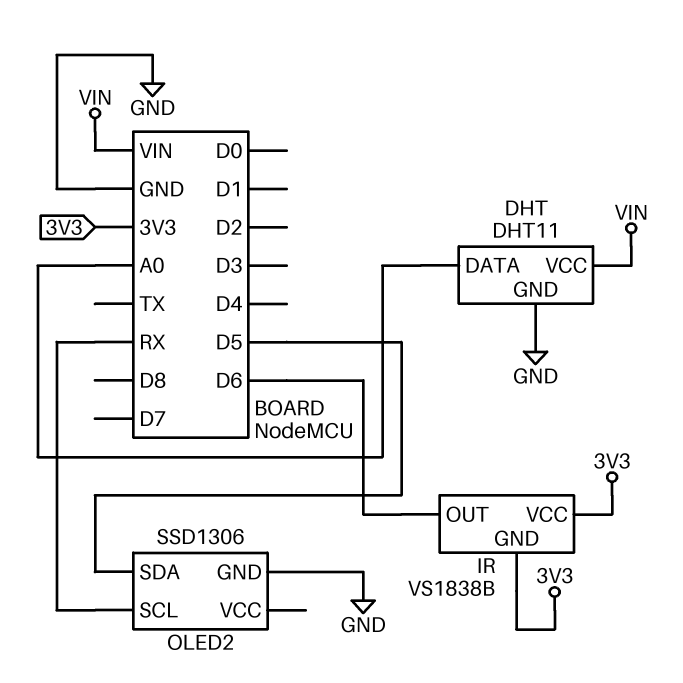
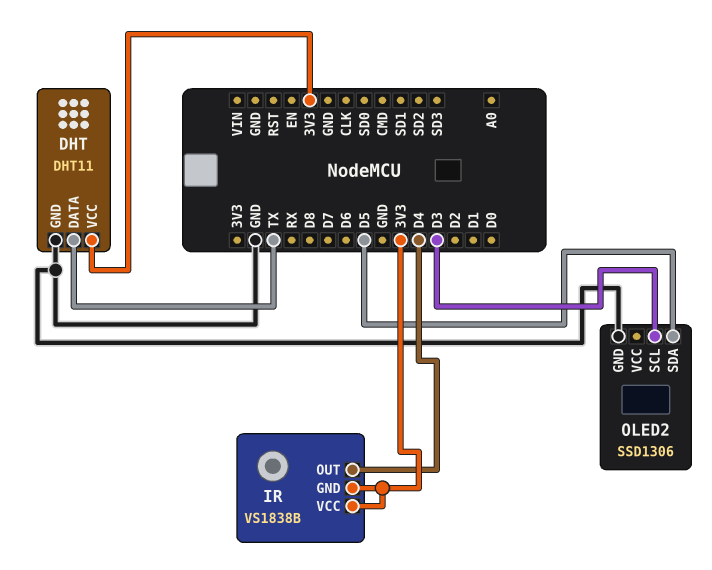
DHT pin DATA: A0 -> TX
DHT pin VCC: VIN -> 3V3
IR pin OUT: D6 -> D4
OLED2 pin SCL: RX -> D3

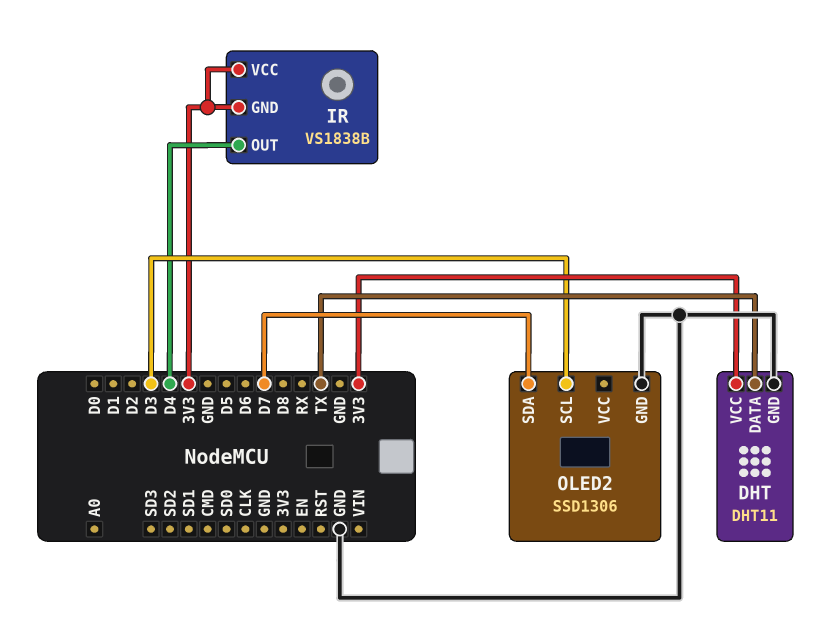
OLED2 pin SDA: D5 -> D7

